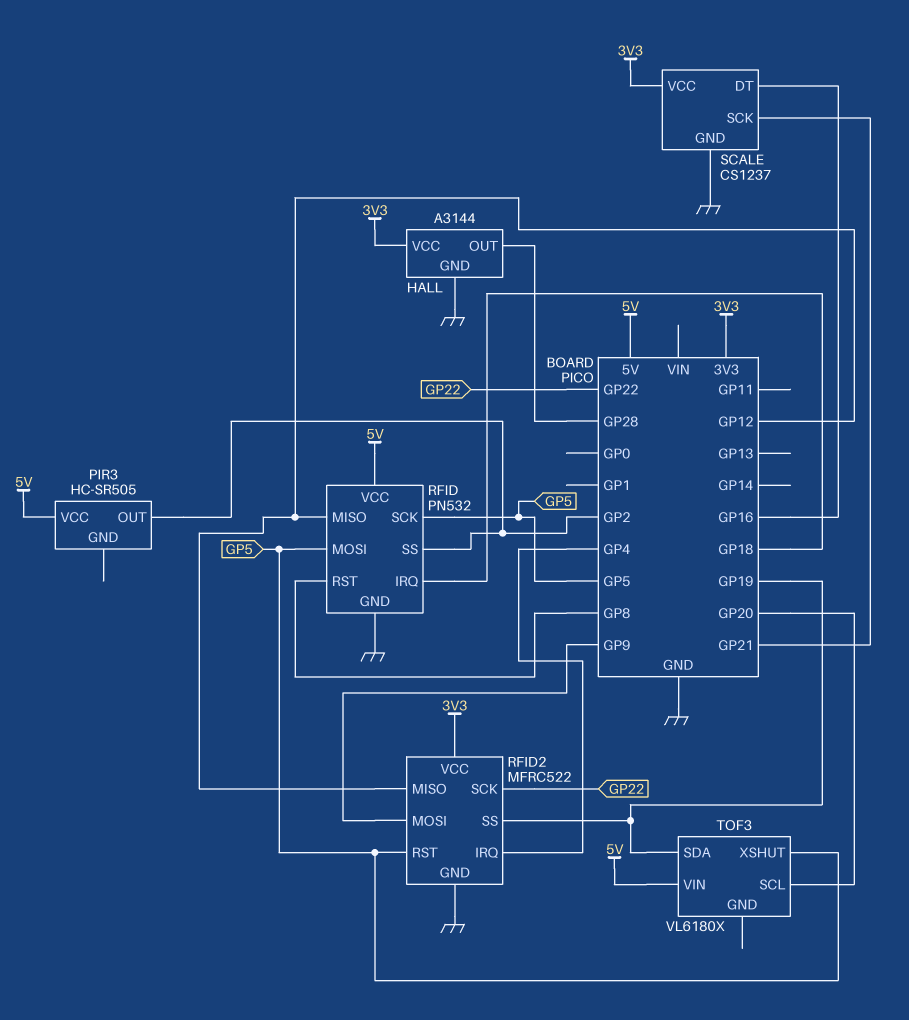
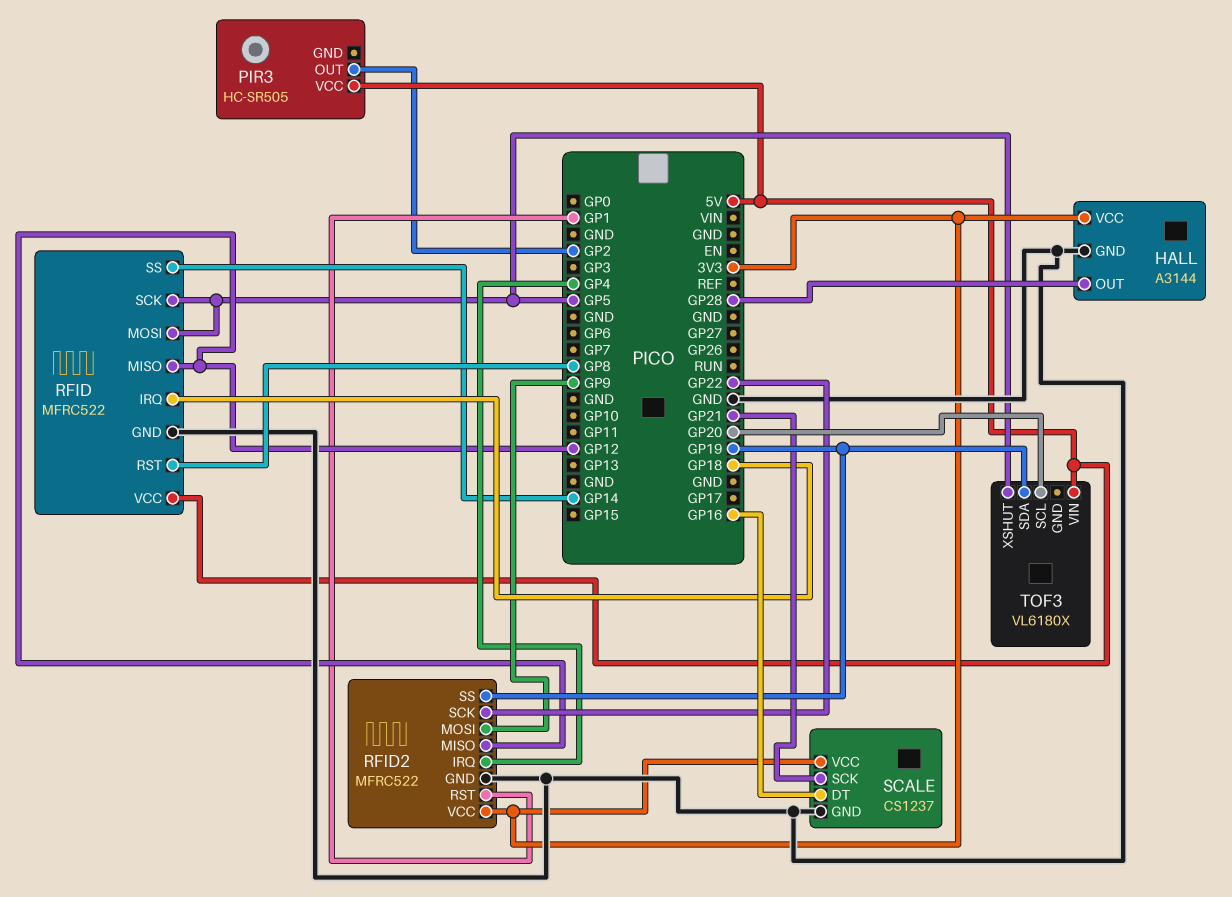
RFID: PN532 -> MFRC522
RFID pin SS: GP2 -> GP14
RFID2 pin RST: GP5 -> GP1

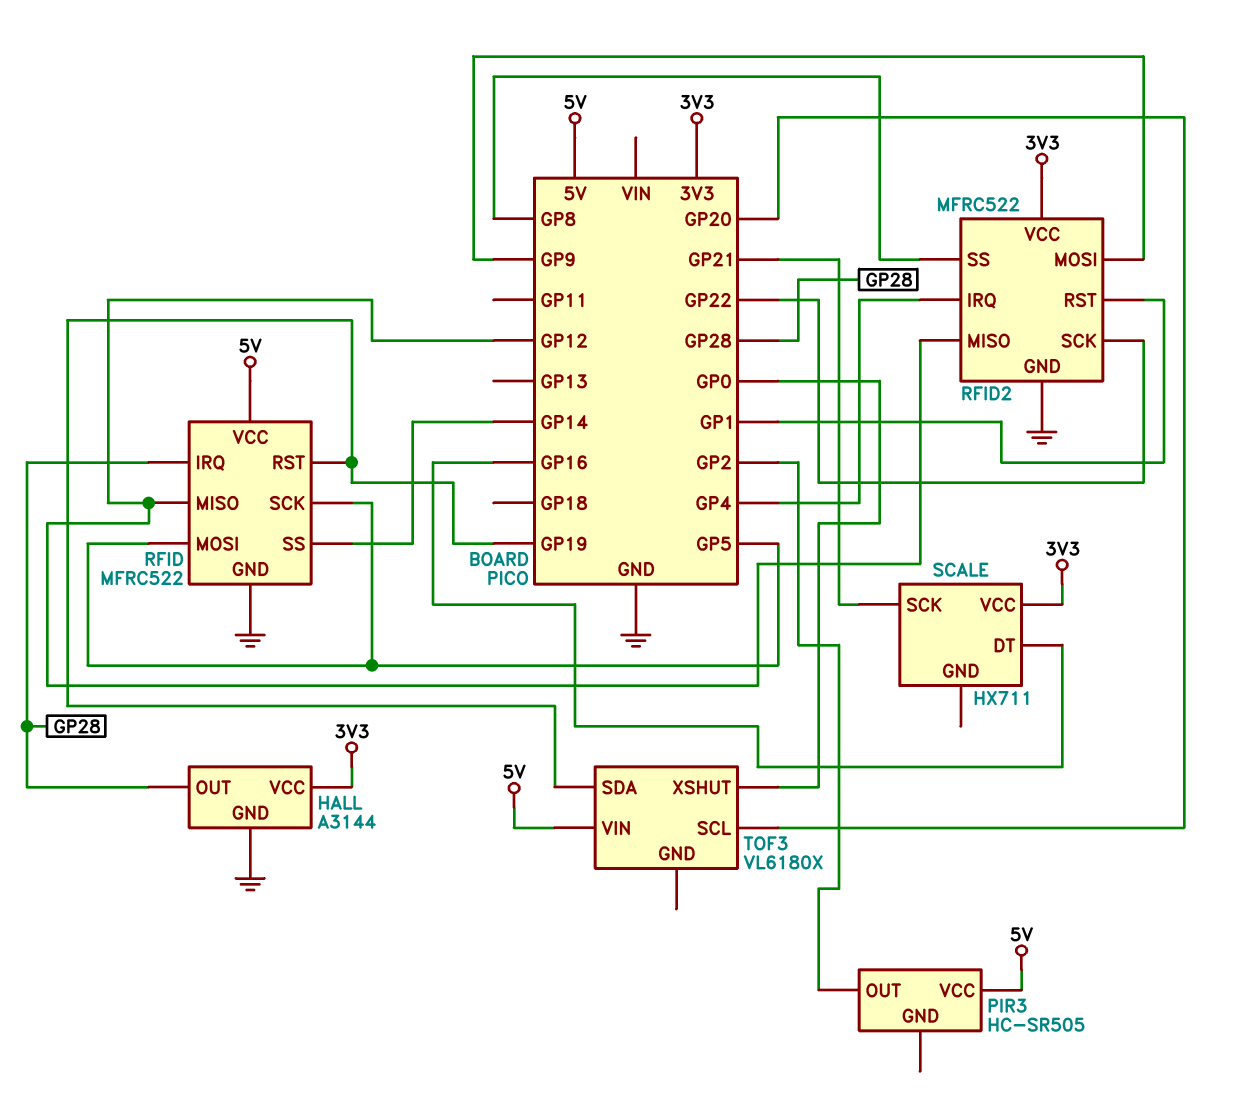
RFID pin IRQ: GP18 -> GP28
RFID pin RST: GP8 -> GP19
RFID2 pin SS: GP19 -> GP8
SCALE: CS1237 -> HX711
SCALE pin GND: GND -> none
TOF3 pin XSHUT: GP5 -> GP0

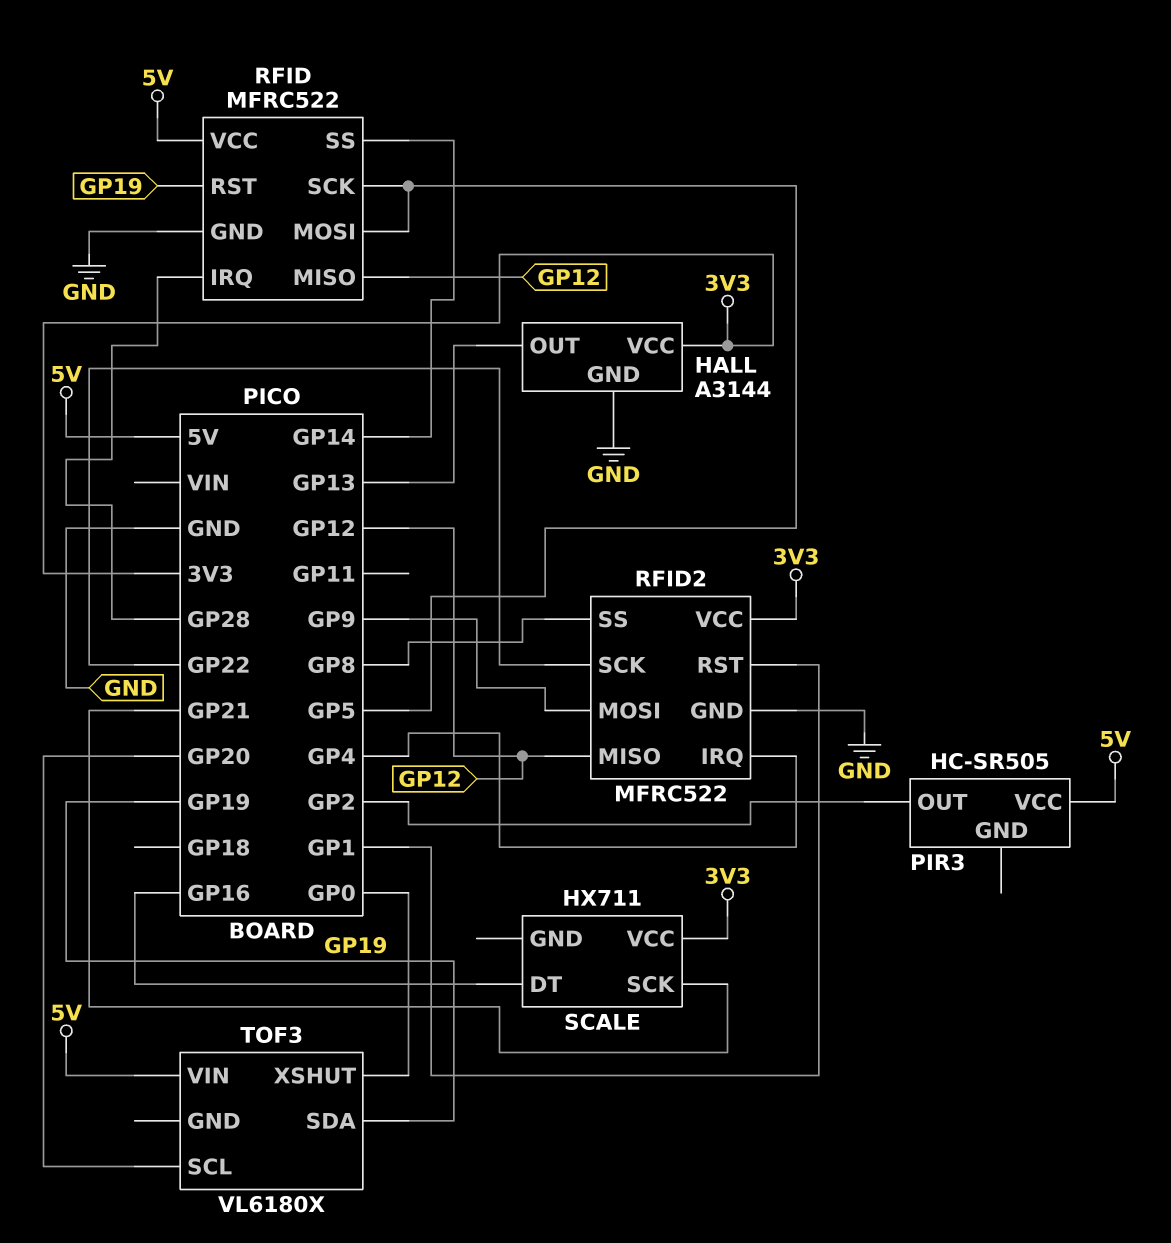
HALL pin OUT: GP28 -> GP13

